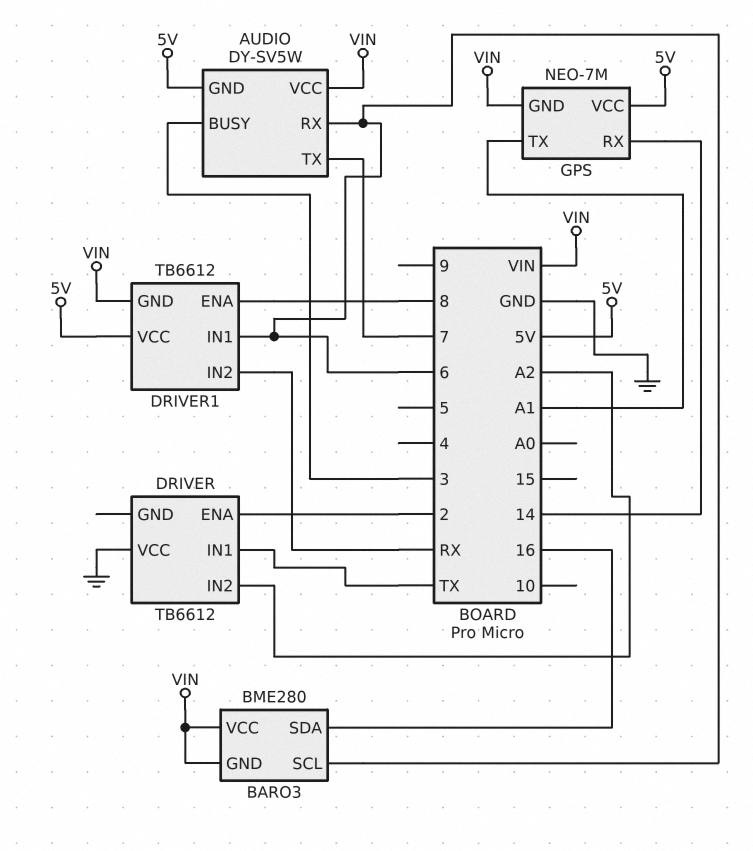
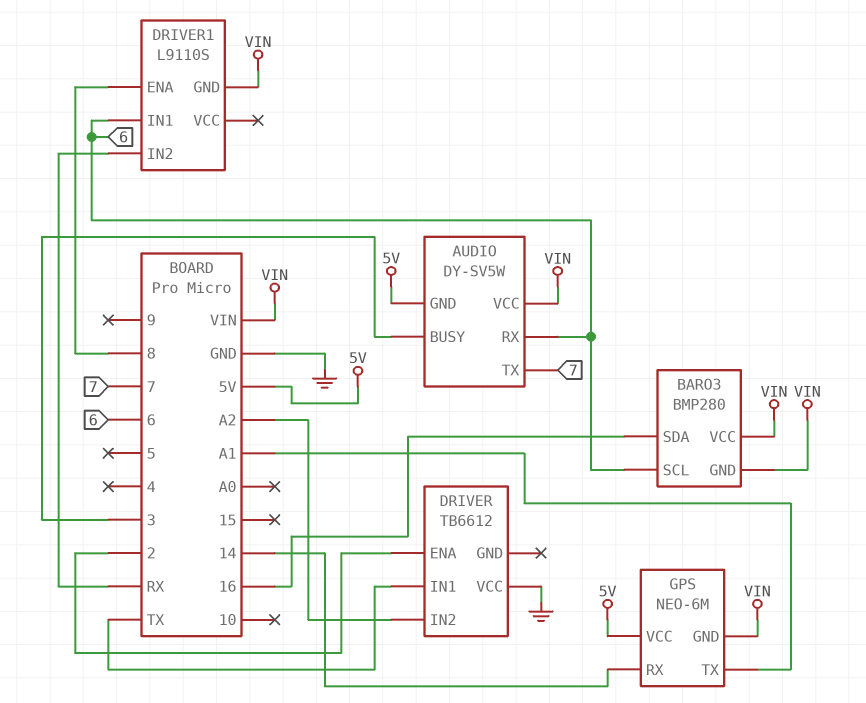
BARO3: BME280 -> BMP280
DRIVER1: TB6612 -> L9110S
DRIVER1 pin VCC: 5V -> none
GPS: NEO-7M -> NEO-6M

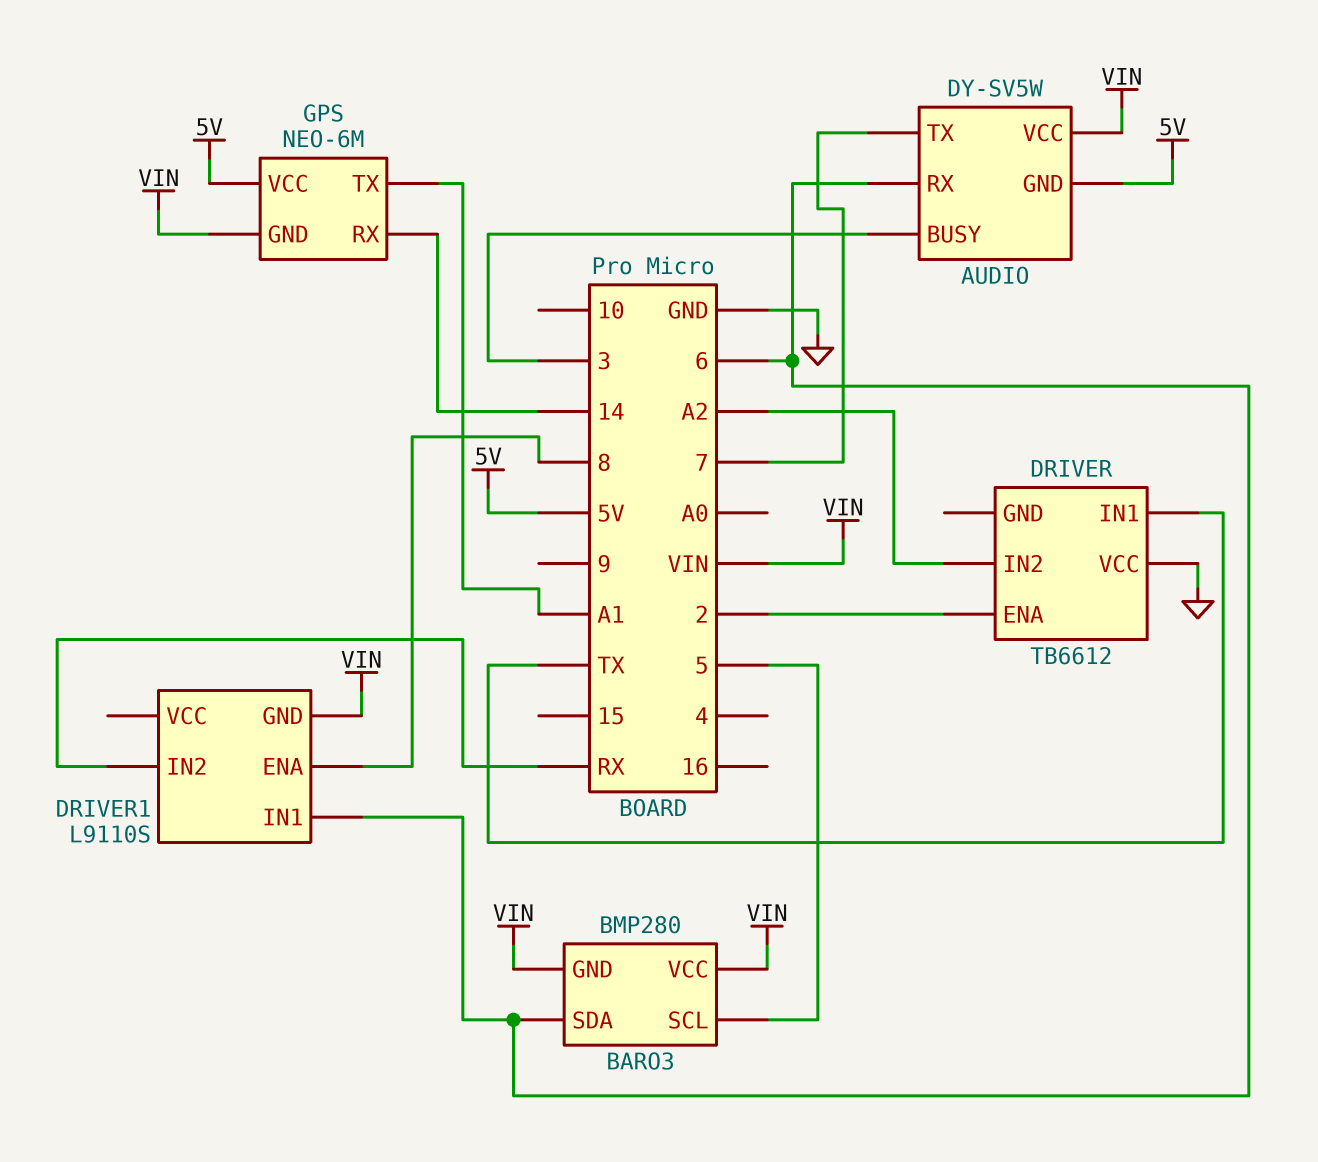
BARO3 pin SCL: 6 -> 5
BARO3 pin SDA: 16 -> 6

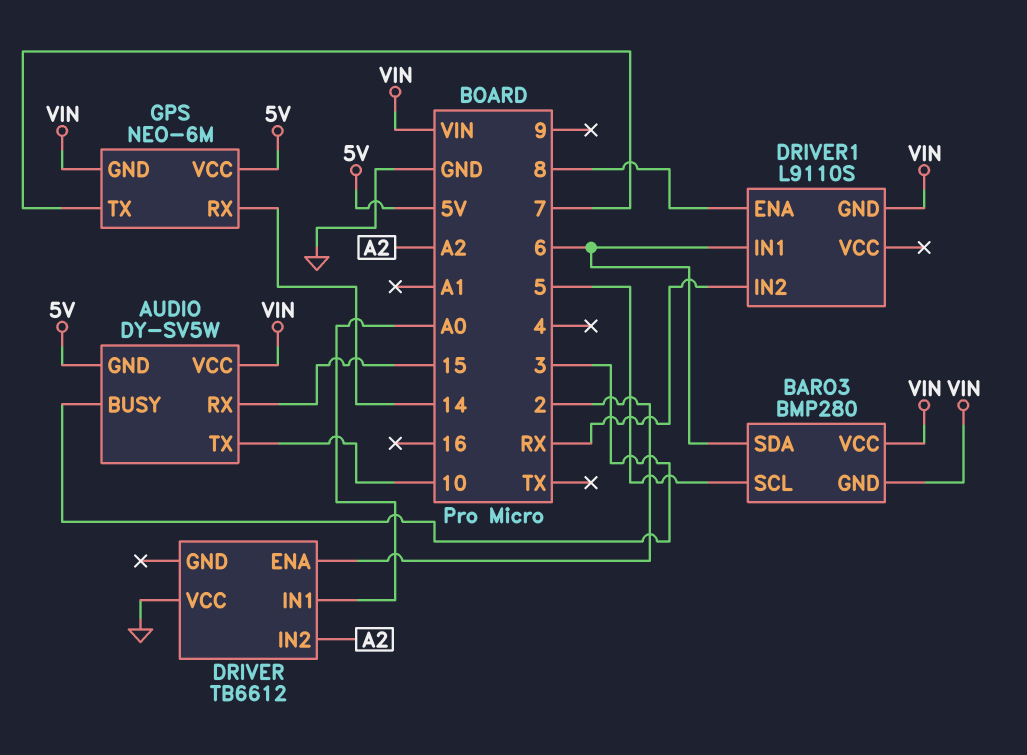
AUDIO pin RX: 6 -> 15
AUDIO pin TX: 7 -> 10
DRIVER pin IN1: TX -> A0
GPS pin TX: A1 -> 7

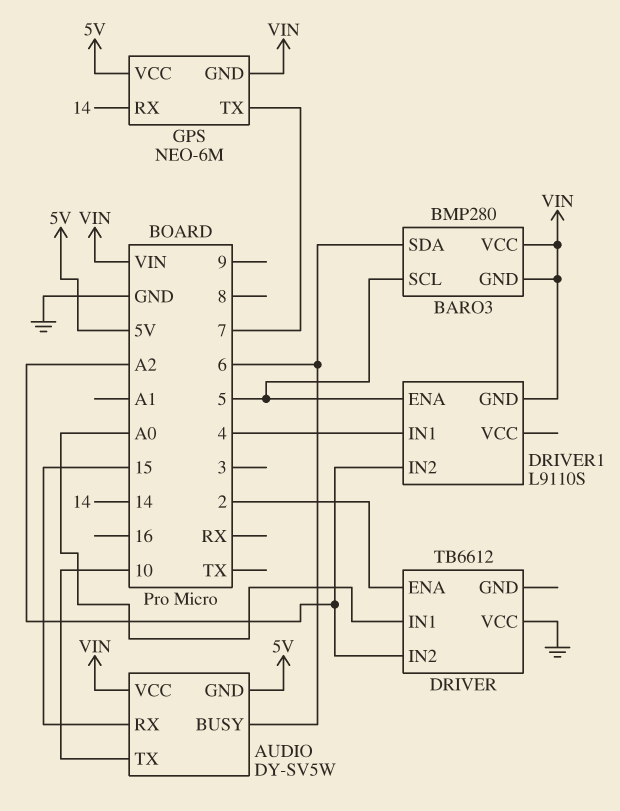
AUDIO pin BUSY: 3 -> 6
DRIVER1 pin ENA: 8 -> 5
DRIVER1 pin IN1: 6 -> 4
DRIVER1 pin IN2: RX -> A2

